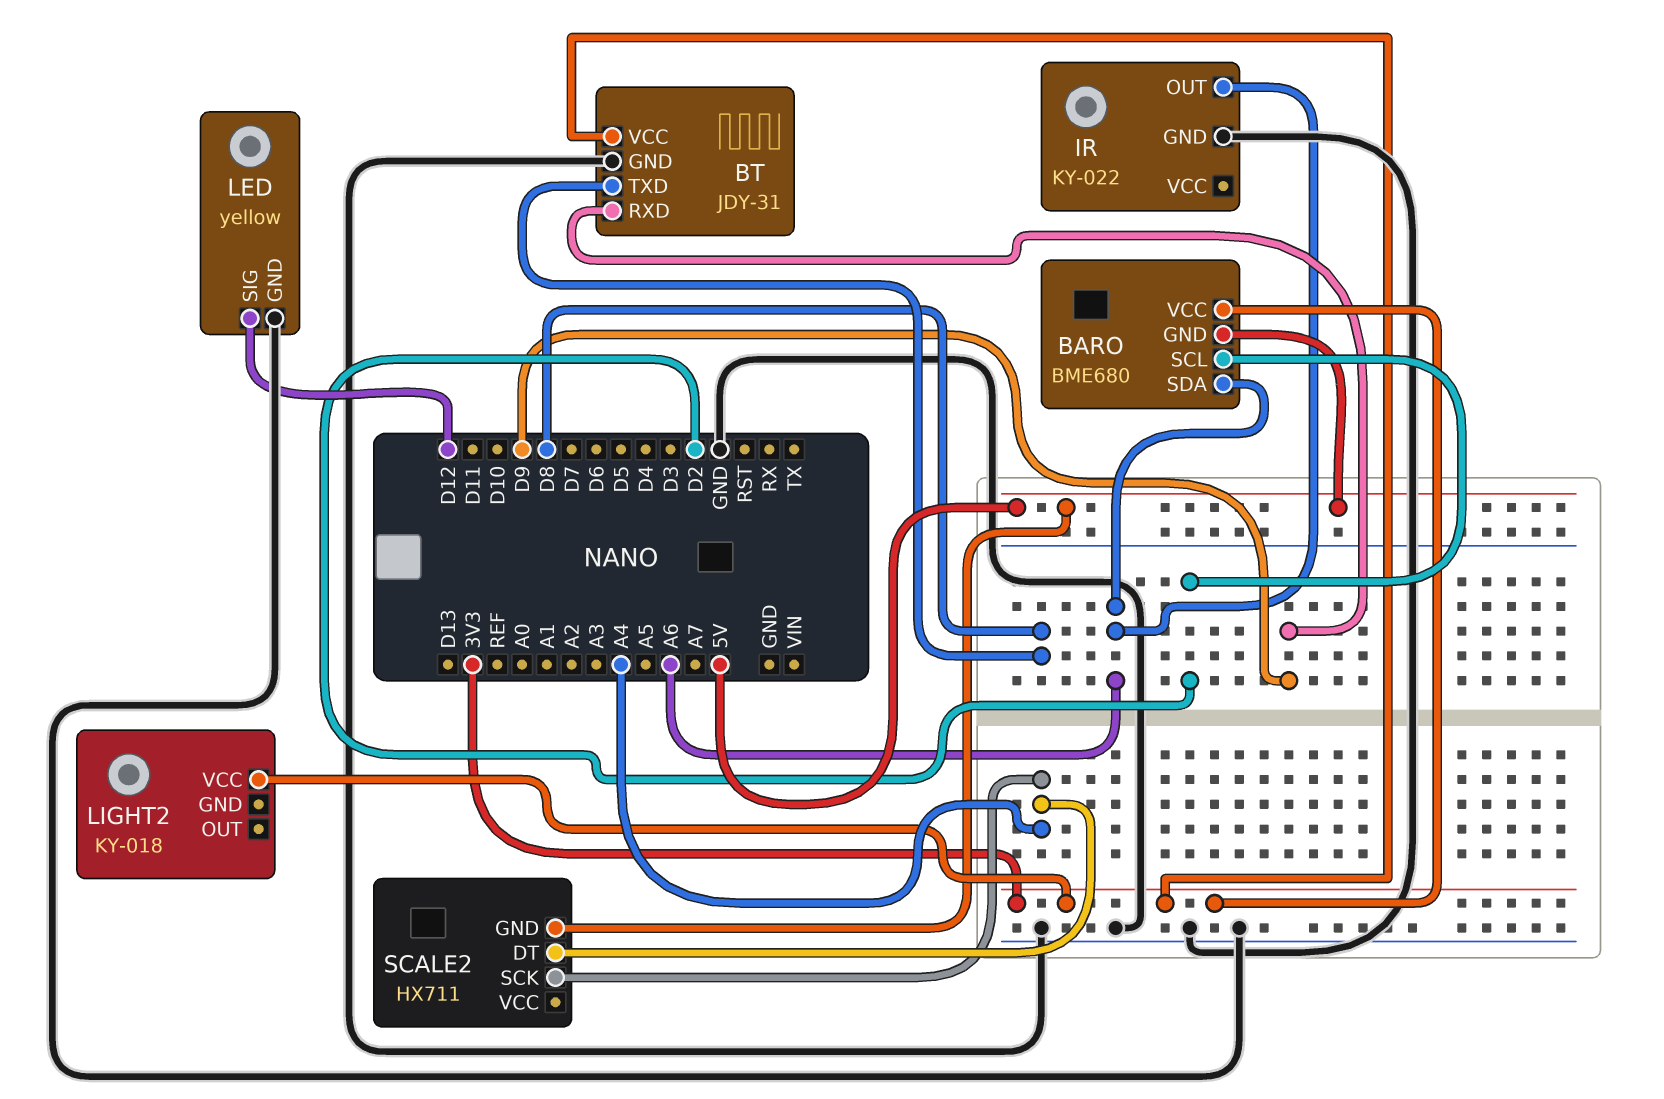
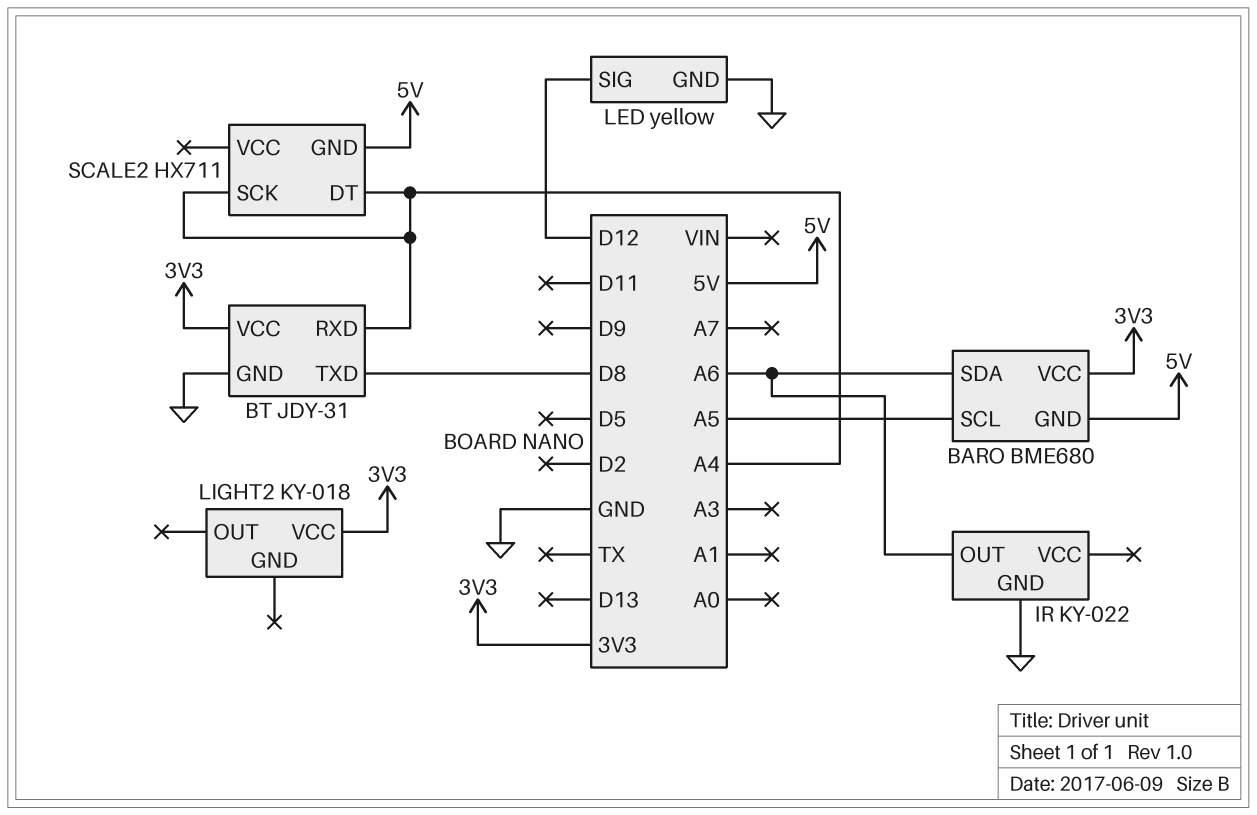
BARO pin SCL: D2 -> A5
BT pin RXD: D9 -> A4

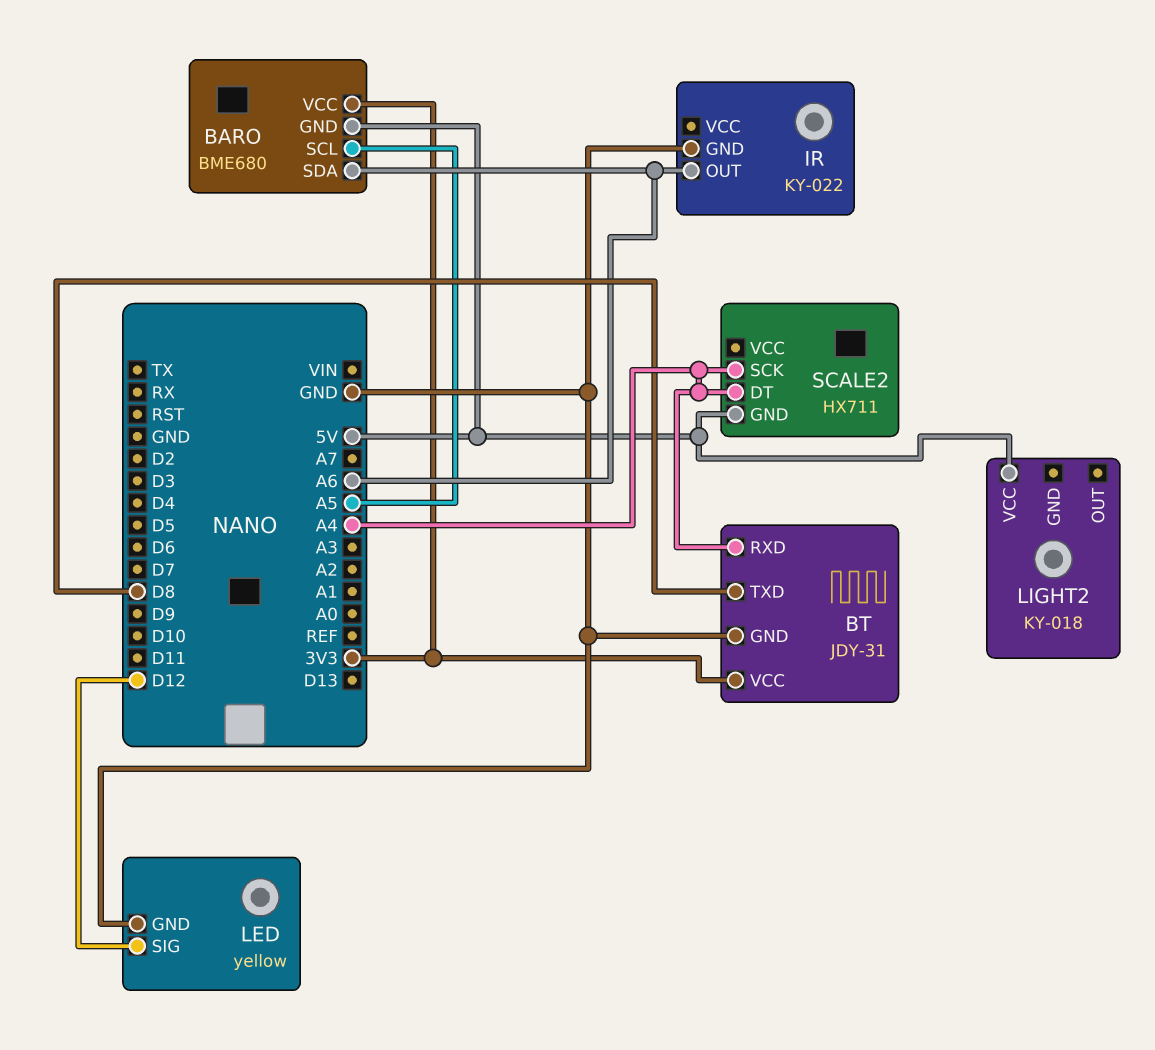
LIGHT2 pin VCC: 3V3 -> 5V

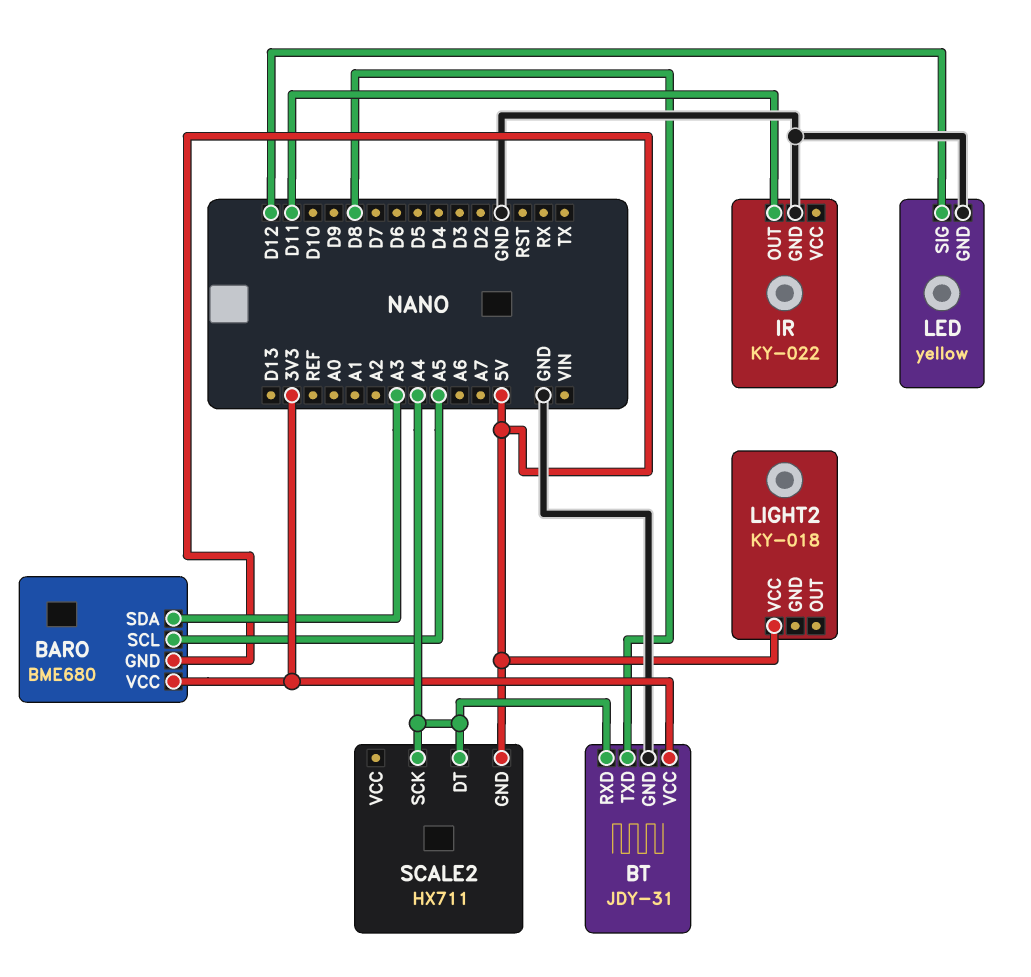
BARO pin SDA: A6 -> A3
IR pin OUT: A6 -> D11

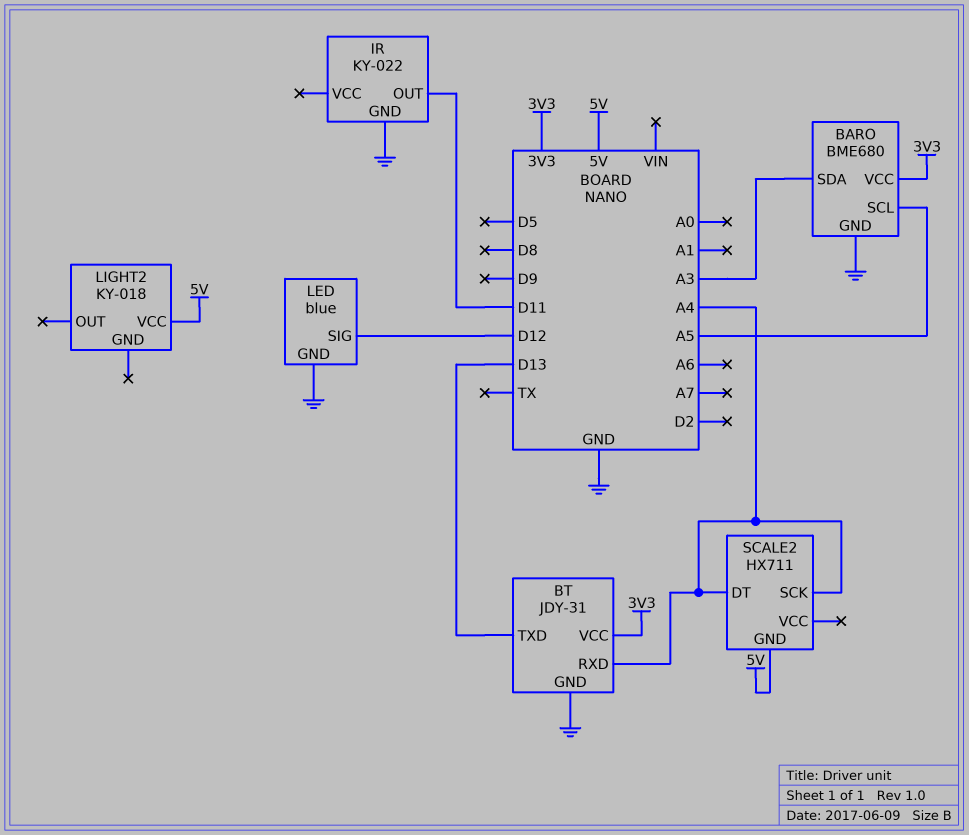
BARO pin GND: 5V -> GND
BT pin TXD: D8 -> D13
LED: yellow -> blue

